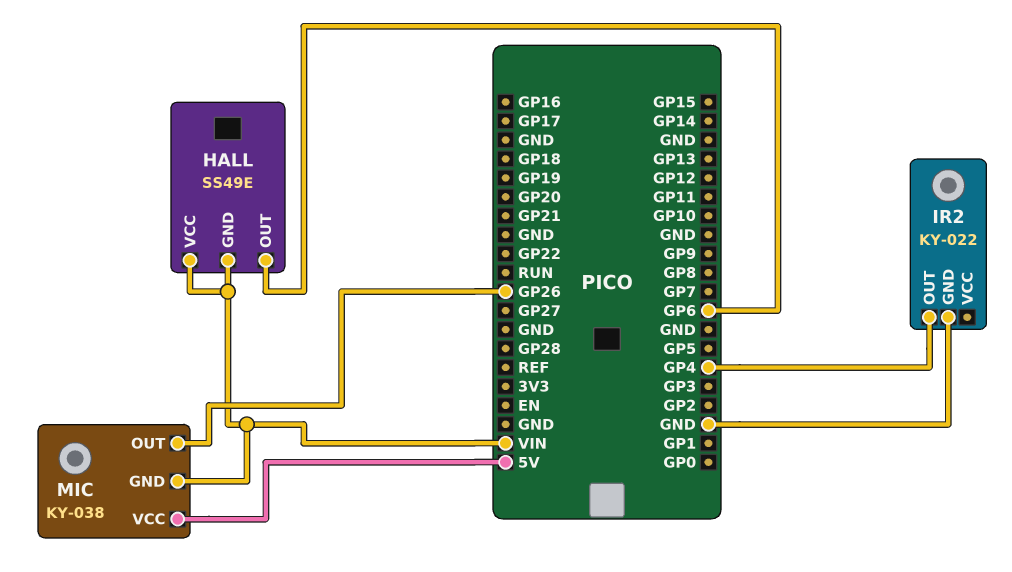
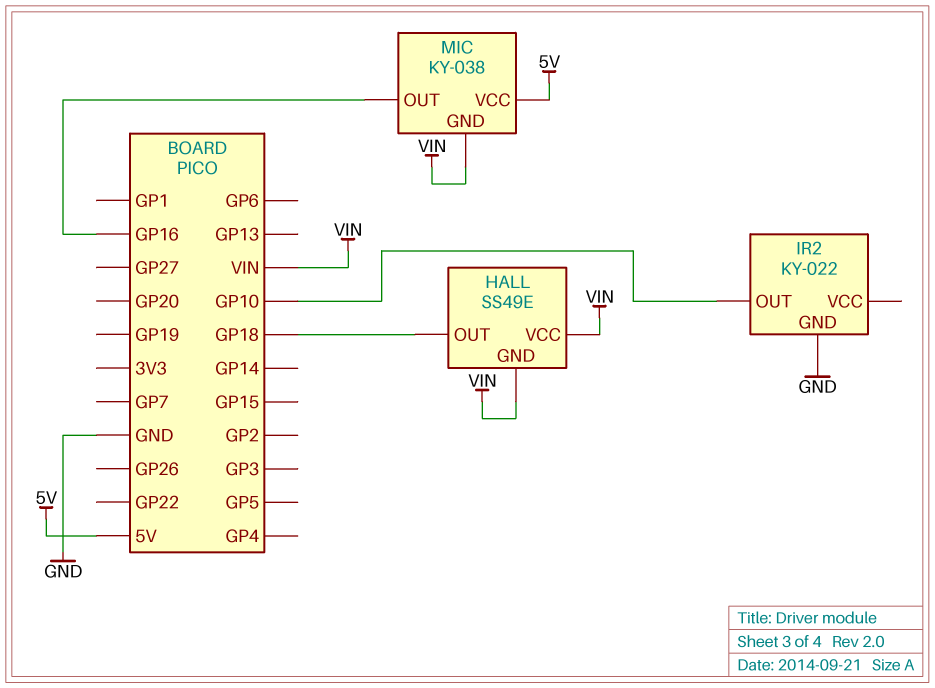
HALL pin OUT: GP6 -> GP18
IR2 pin OUT: GP4 -> GP10
MIC pin OUT: GP26 -> GP16

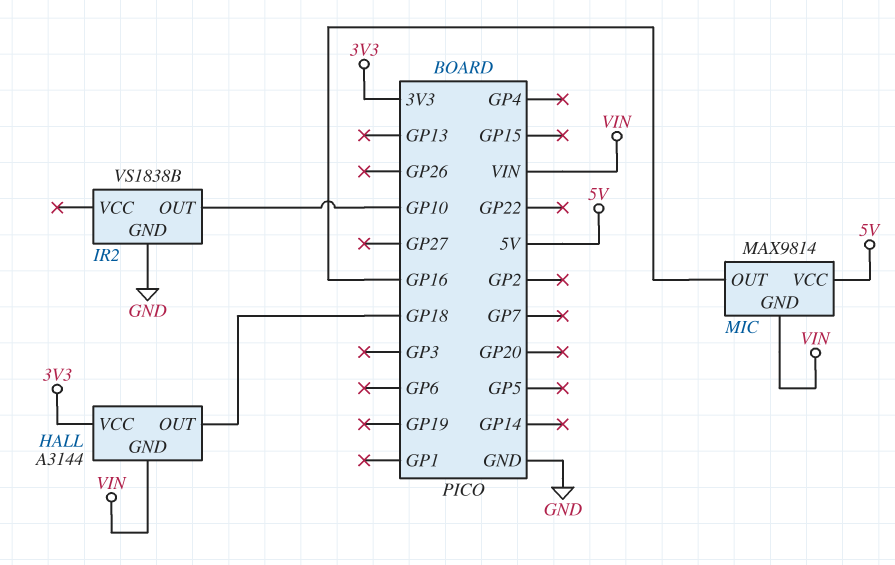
HALL: SS49E -> A3144
HALL pin VCC: VIN -> 3V3
IR2: KY-022 -> VS1838B
MIC: KY-038 -> MAX9814

